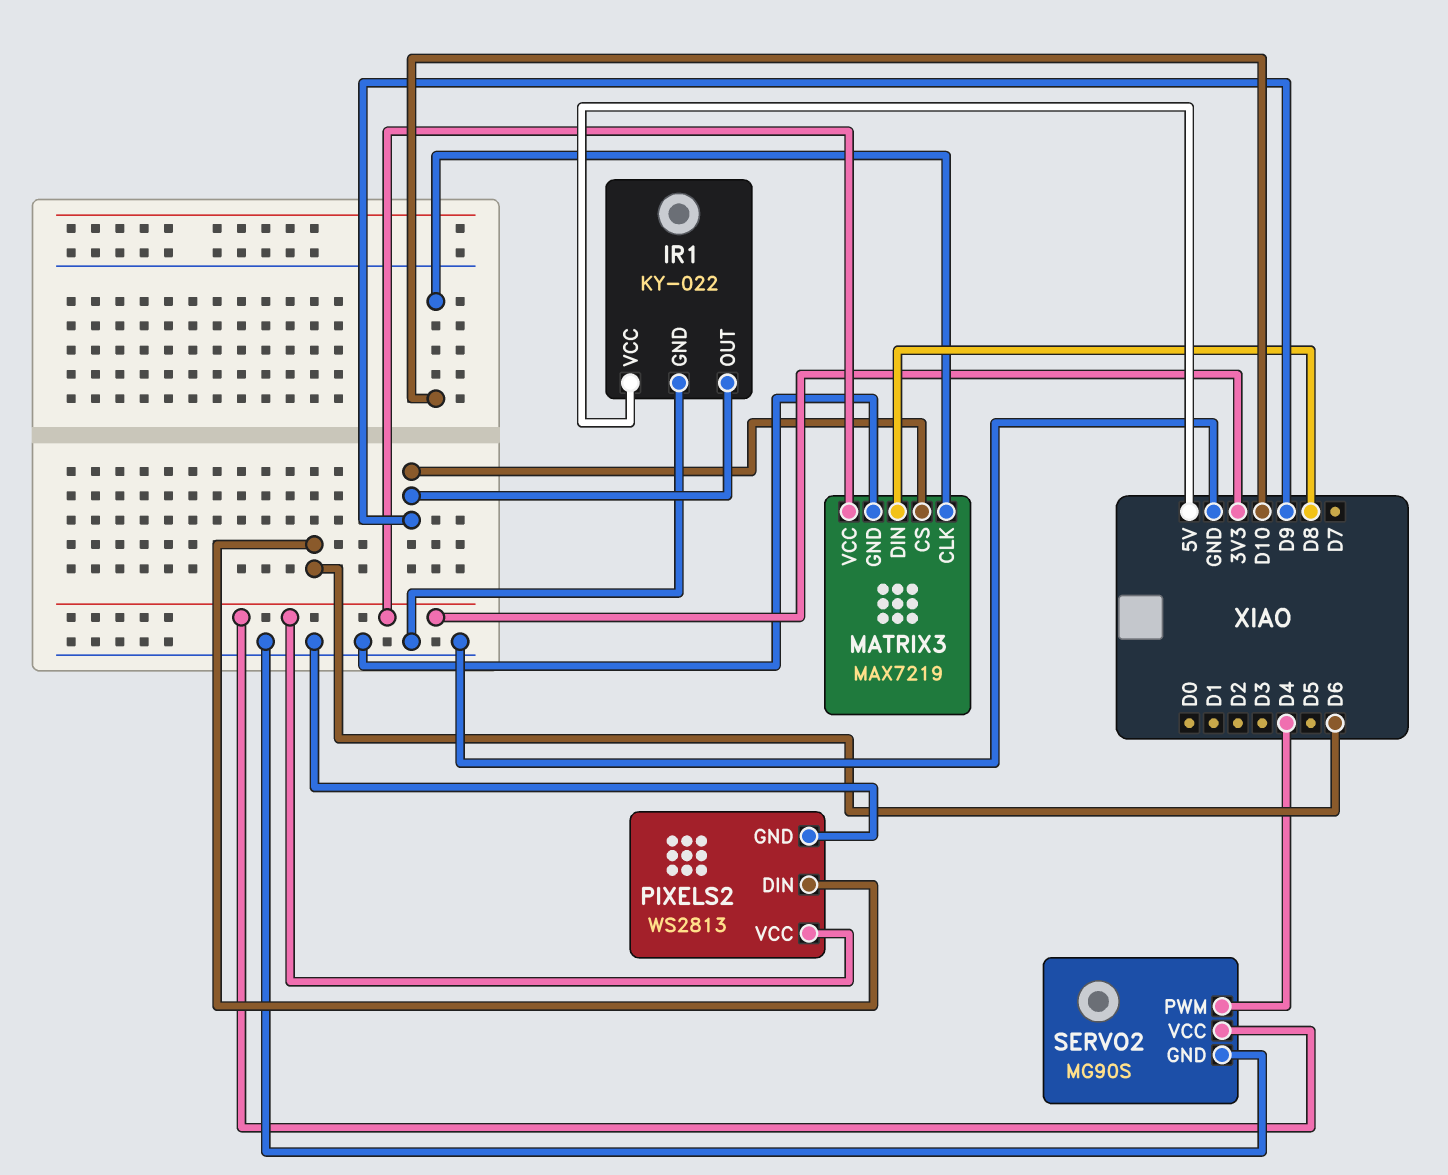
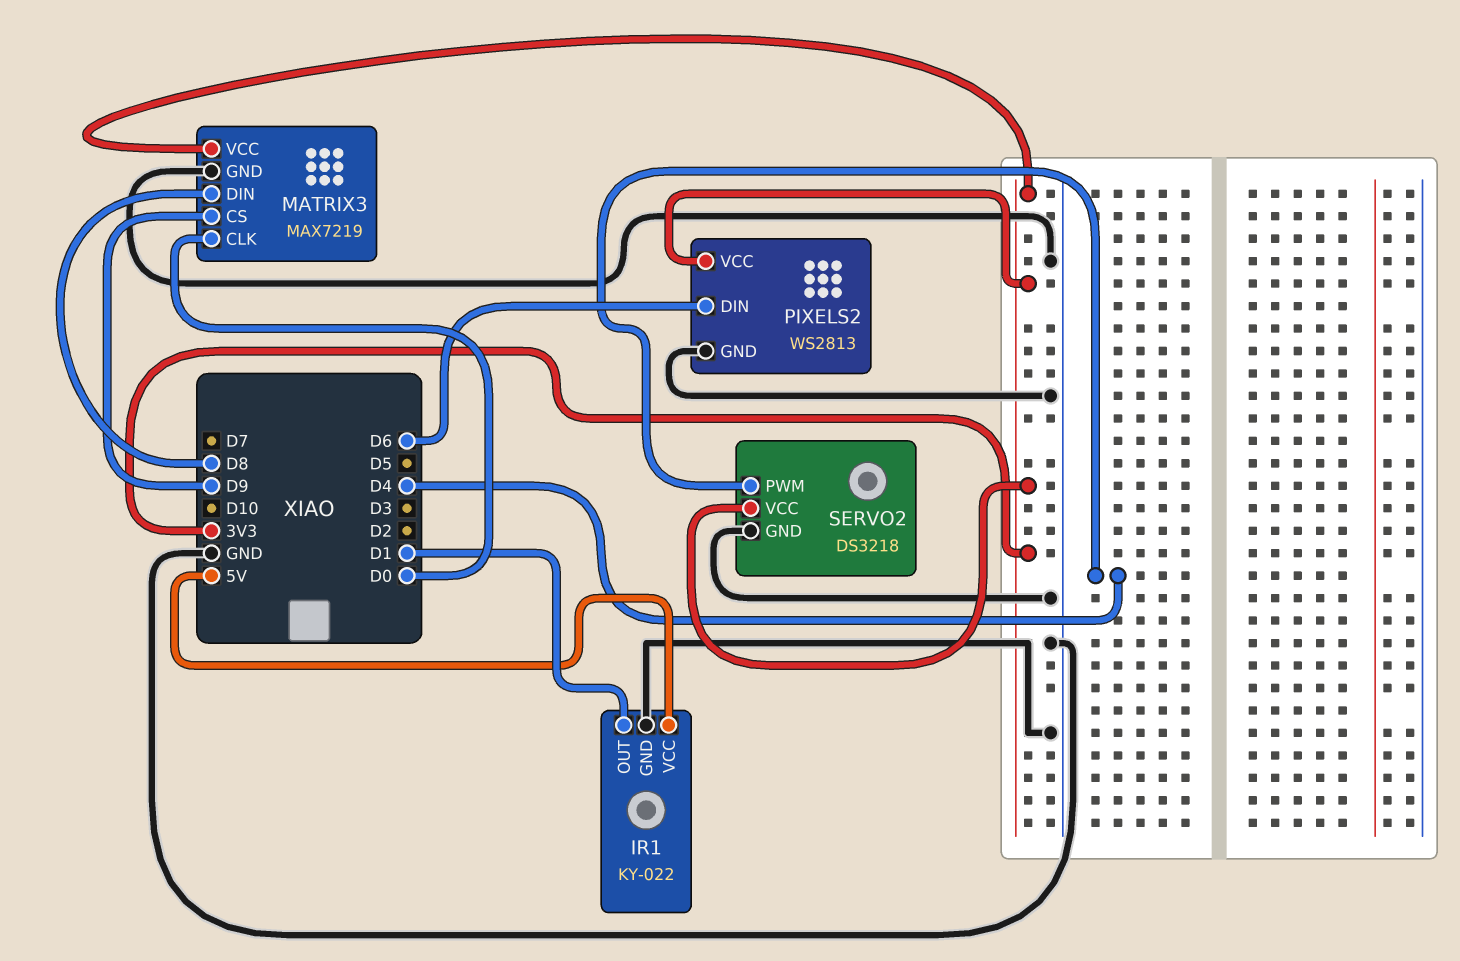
IR1 pin OUT: D9 -> D1
MATRIX3 pin CLK: D10 -> D0
SERVO2: MG90S -> DS3218

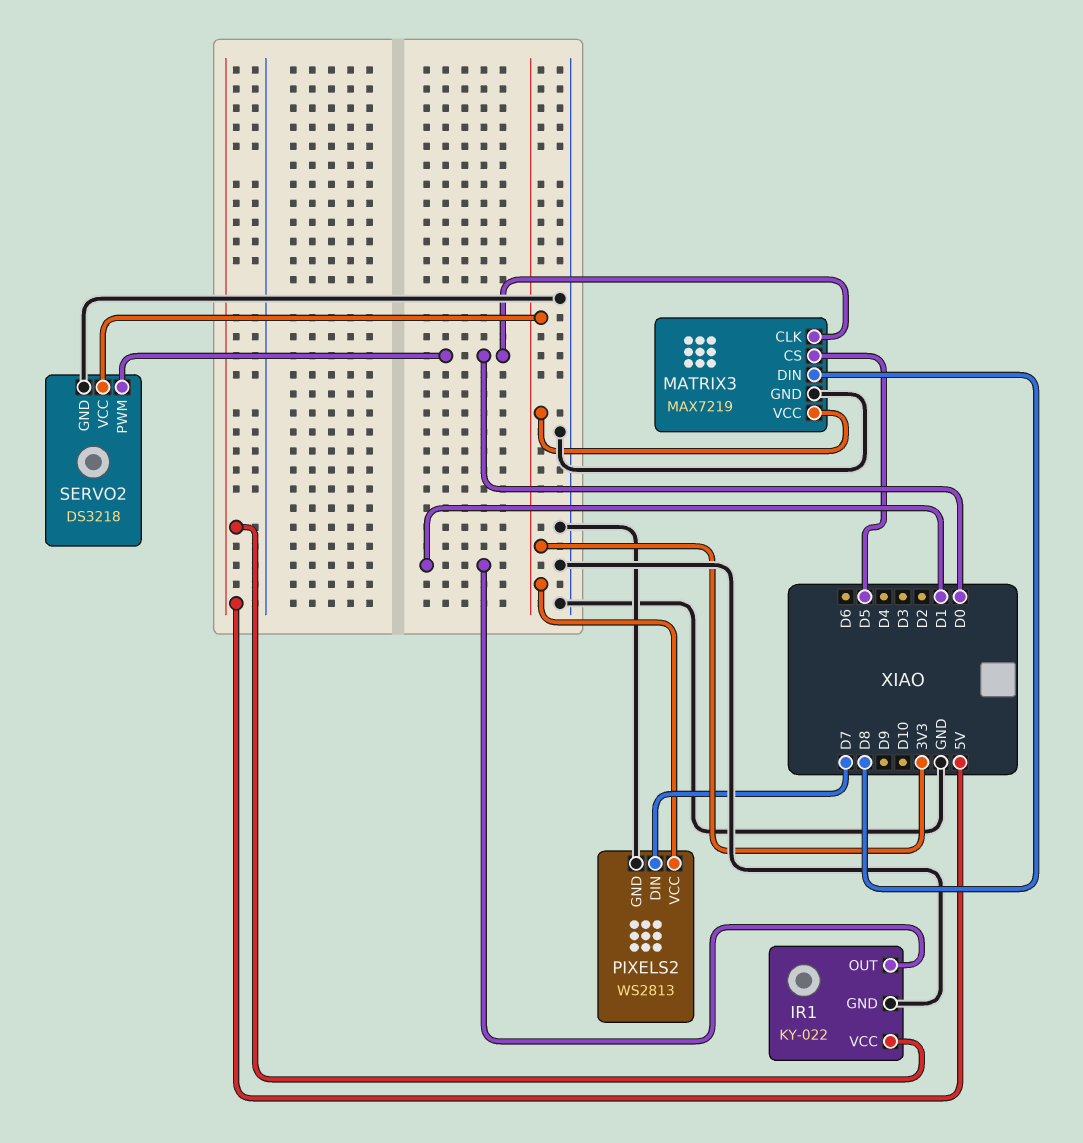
MATRIX3 pin CS: D9 -> D5
PIXELS2 pin DIN: D6 -> D7
SERVO2 pin PWM: D4 -> D0

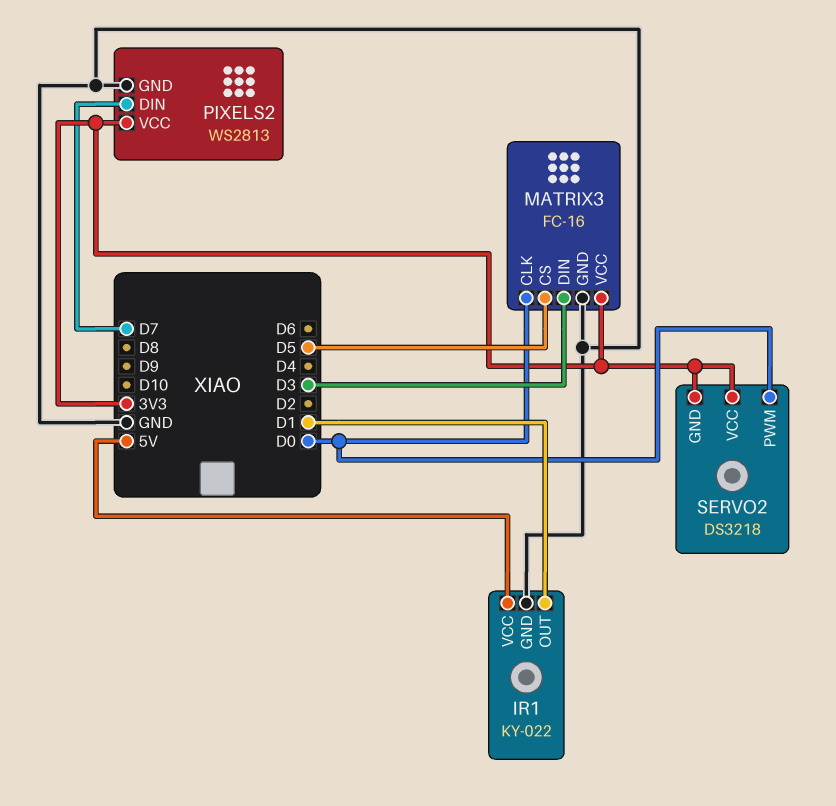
MATRIX3: MAX7219 -> FC-16
MATRIX3 pin DIN: D8 -> D3
SERVO2 pin GND: GND -> 3V3

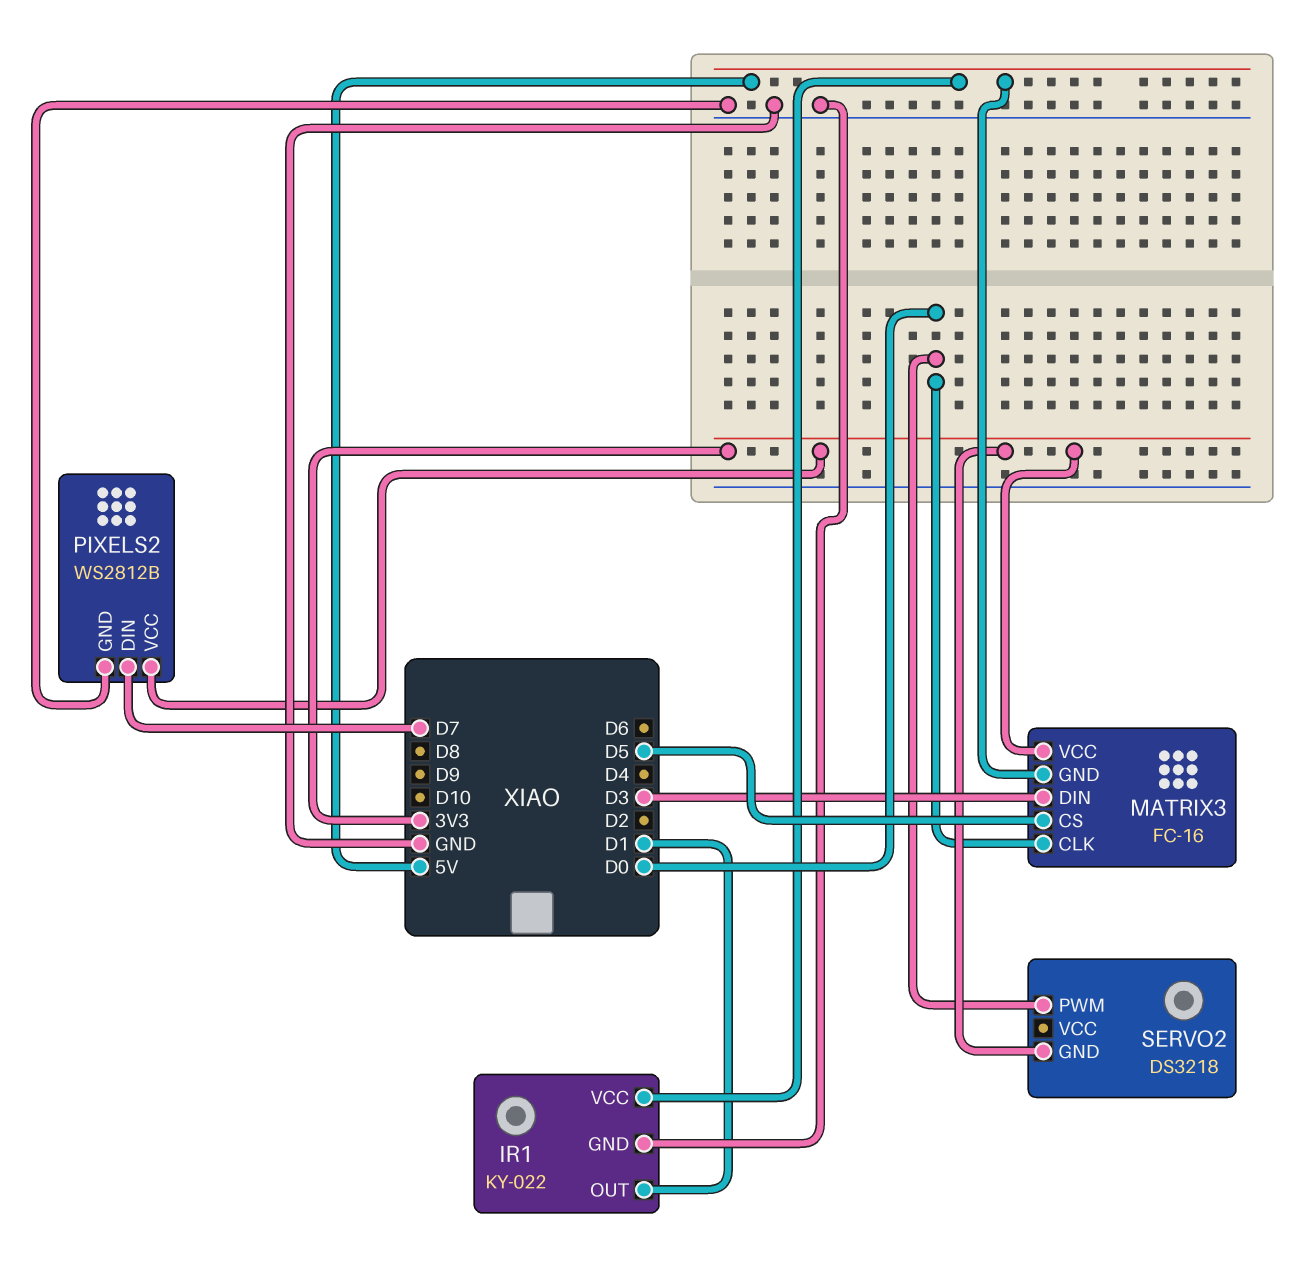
MATRIX3 pin GND: GND -> 5V
PIXELS2: WS2813 -> WS2812B
SERVO2 pin VCC: 3V3 -> none

